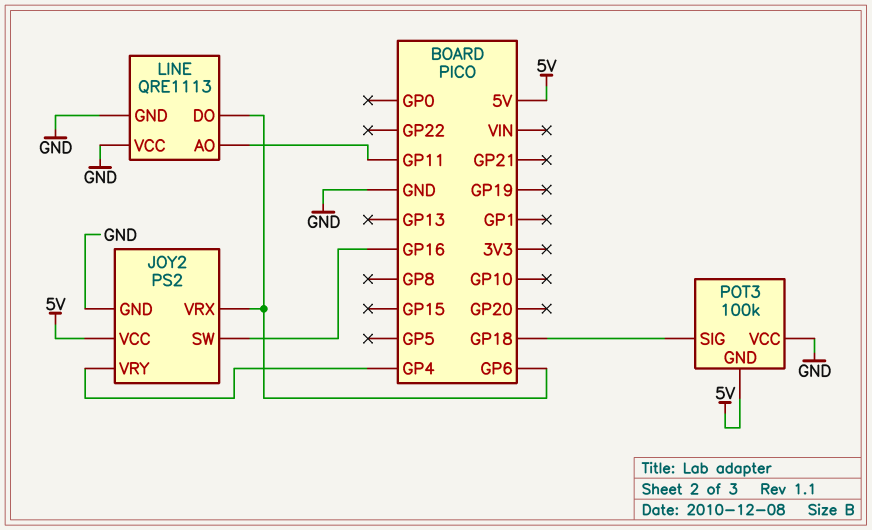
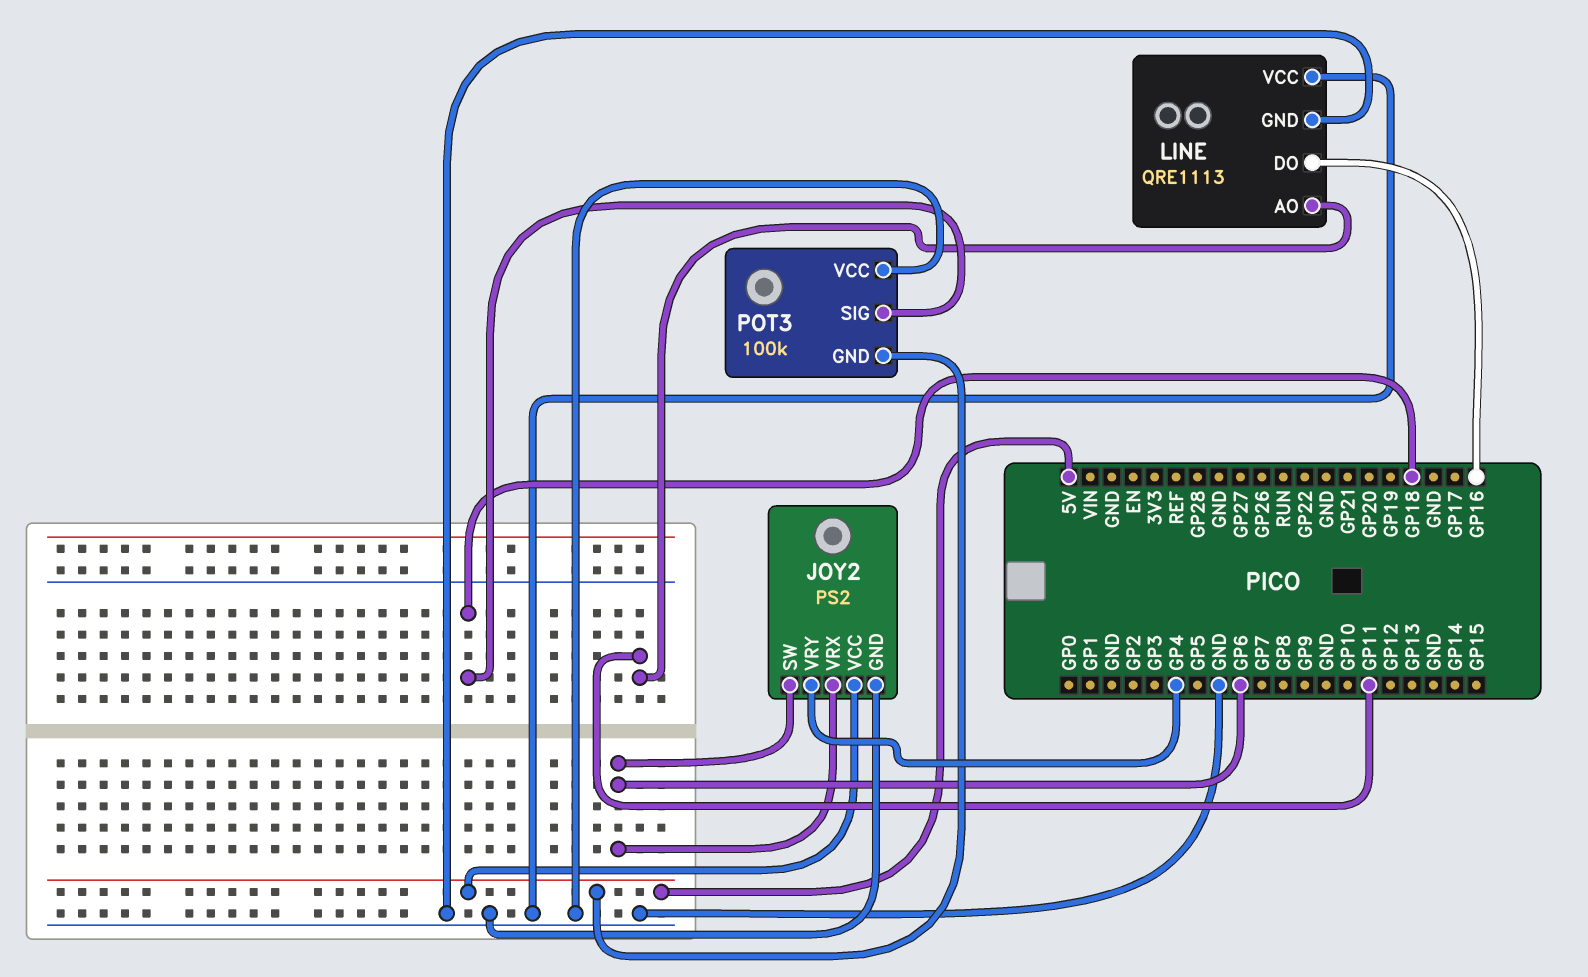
JOY2 pin SW: GP16 -> GP6
LINE pin DO: GP6 -> GP16

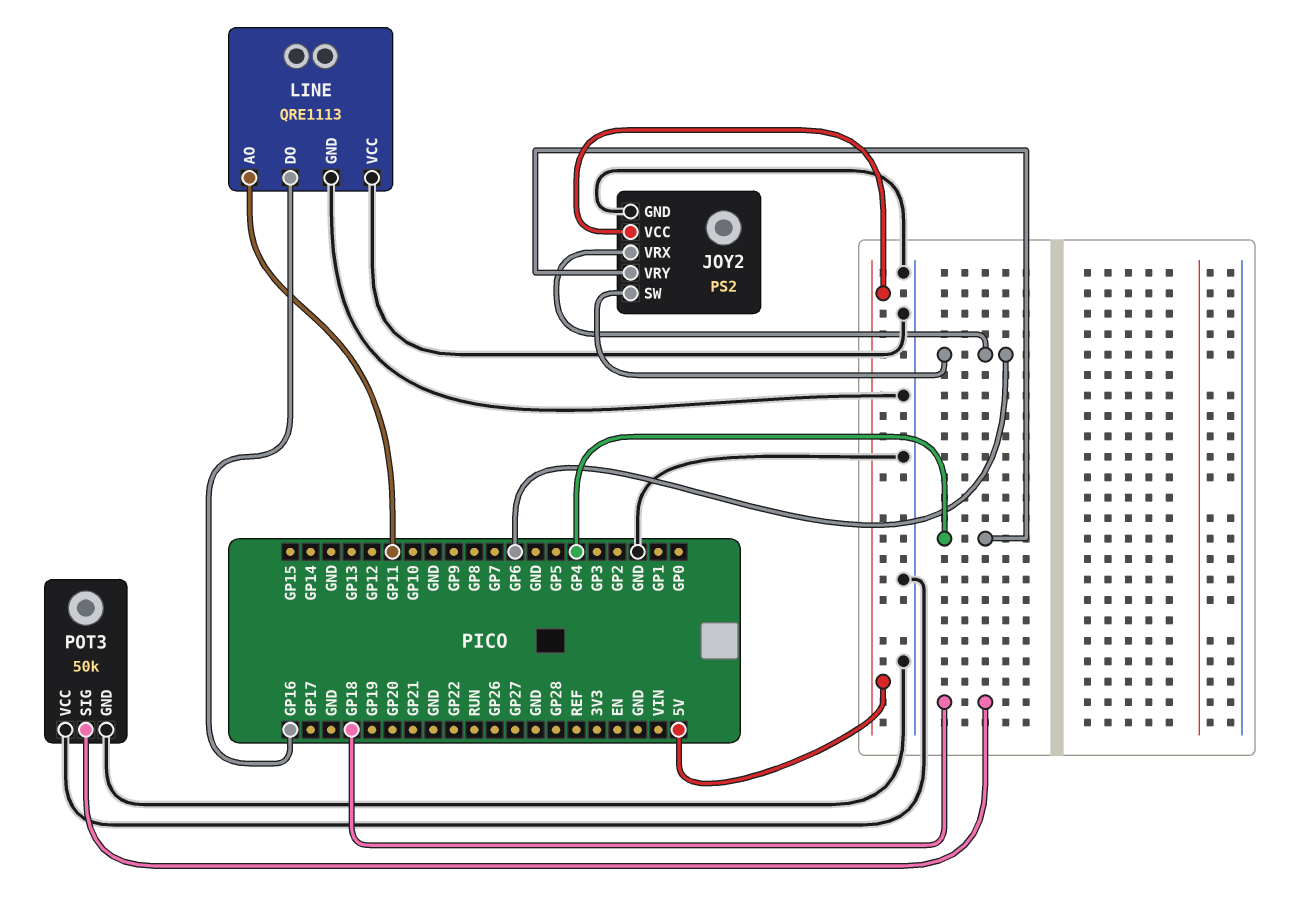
POT3: 100k -> 50k
POT3 pin GND: 5V -> GND

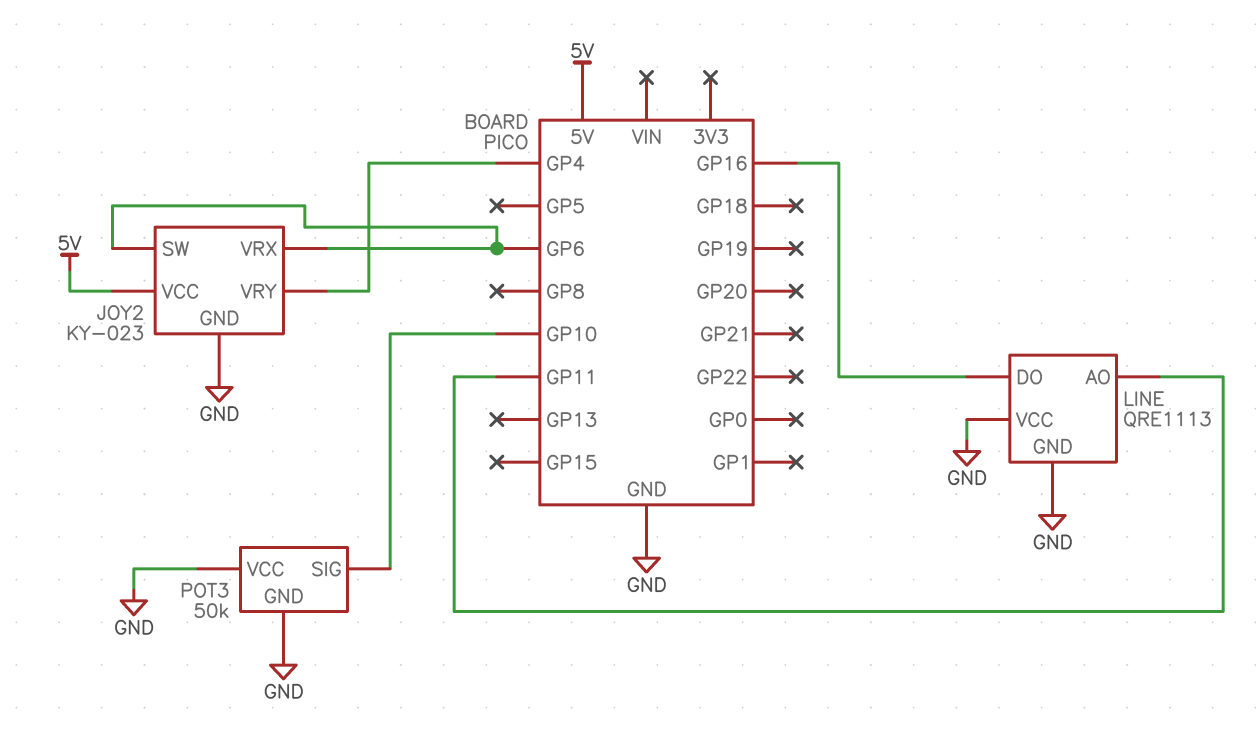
JOY2: PS2 -> KY-023
POT3 pin SIG: GP18 -> GP10

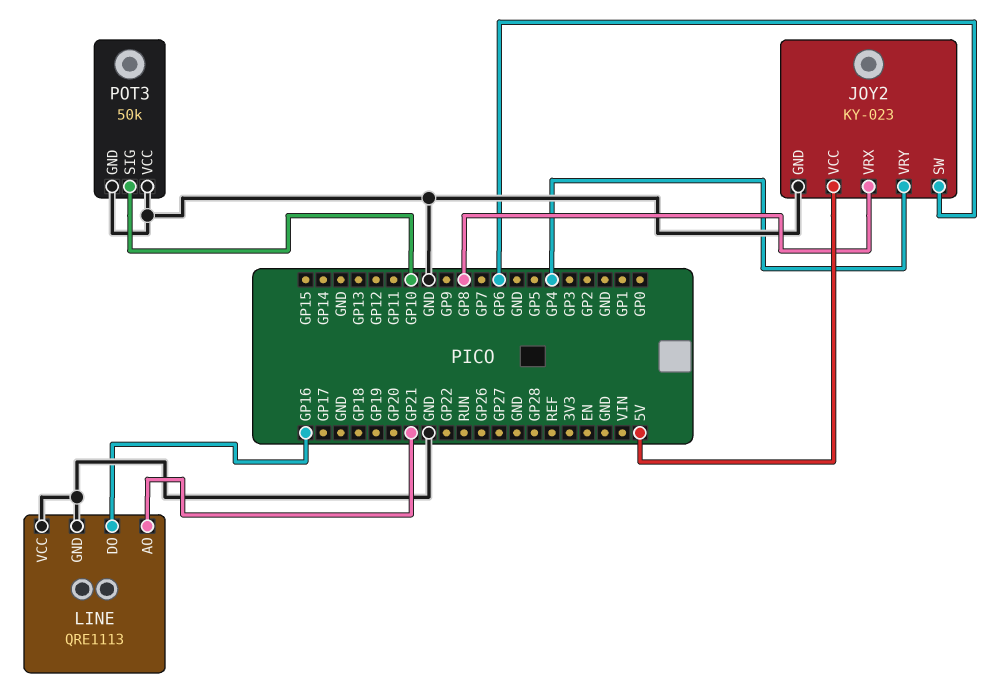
JOY2 pin VRX: GP6 -> GP8
LINE pin AO: GP11 -> GP21

